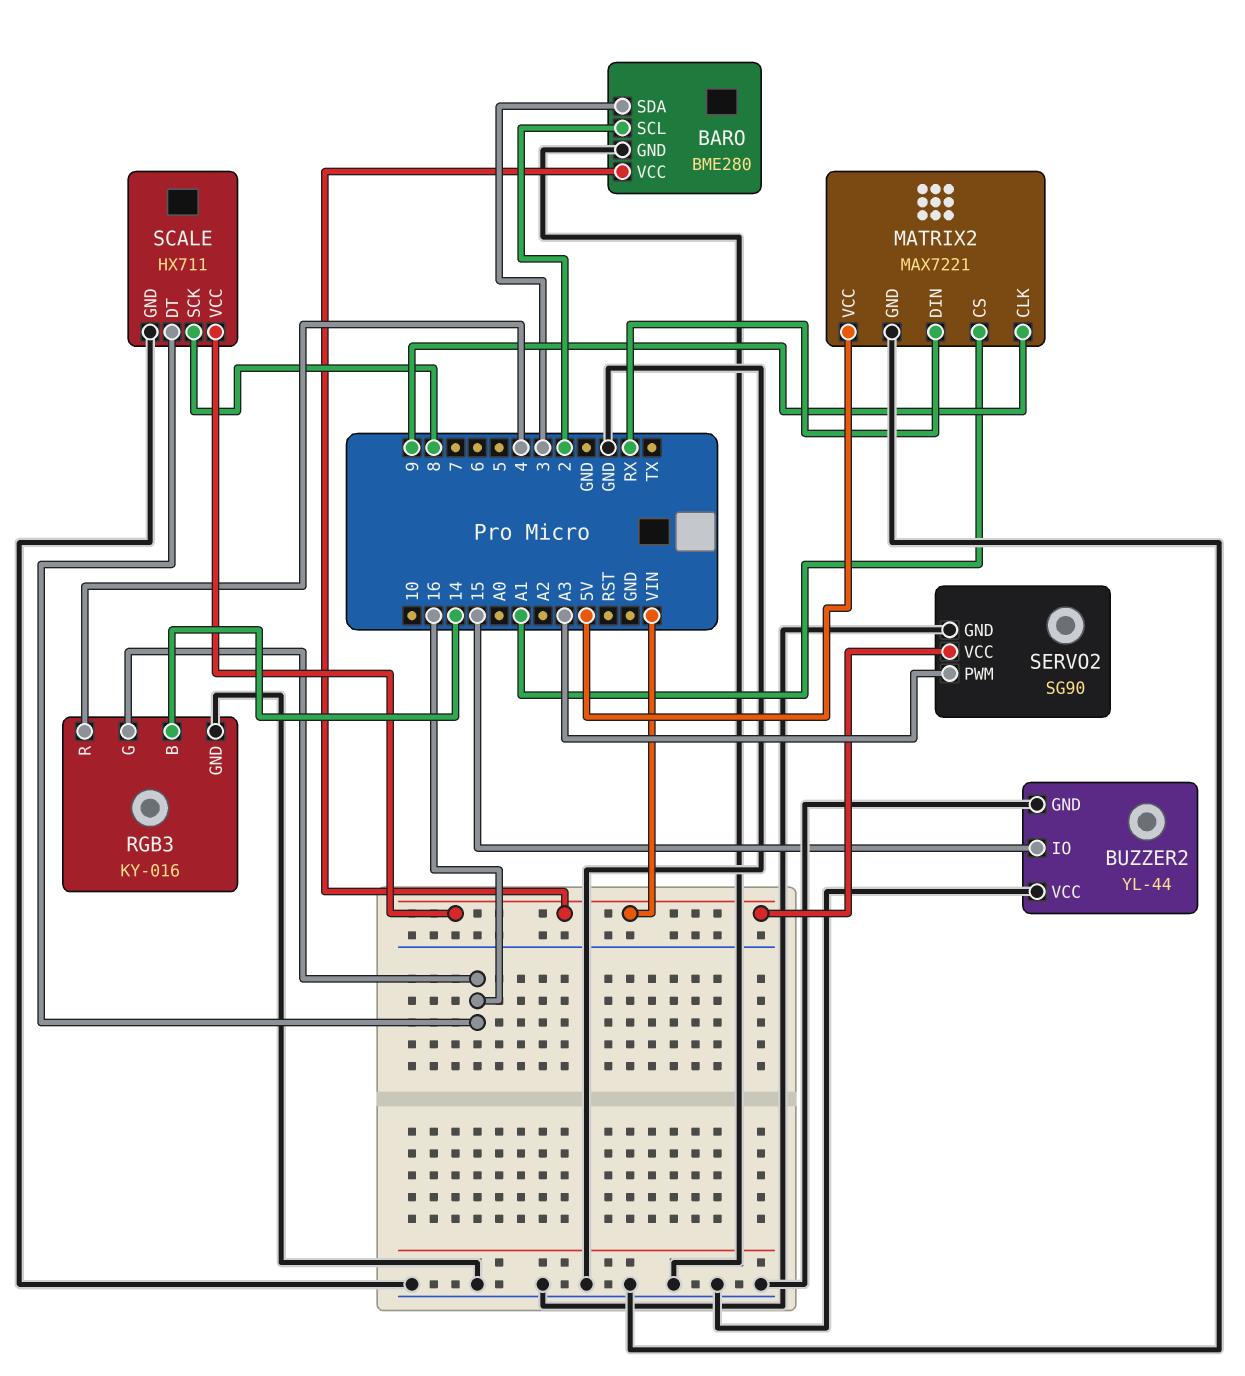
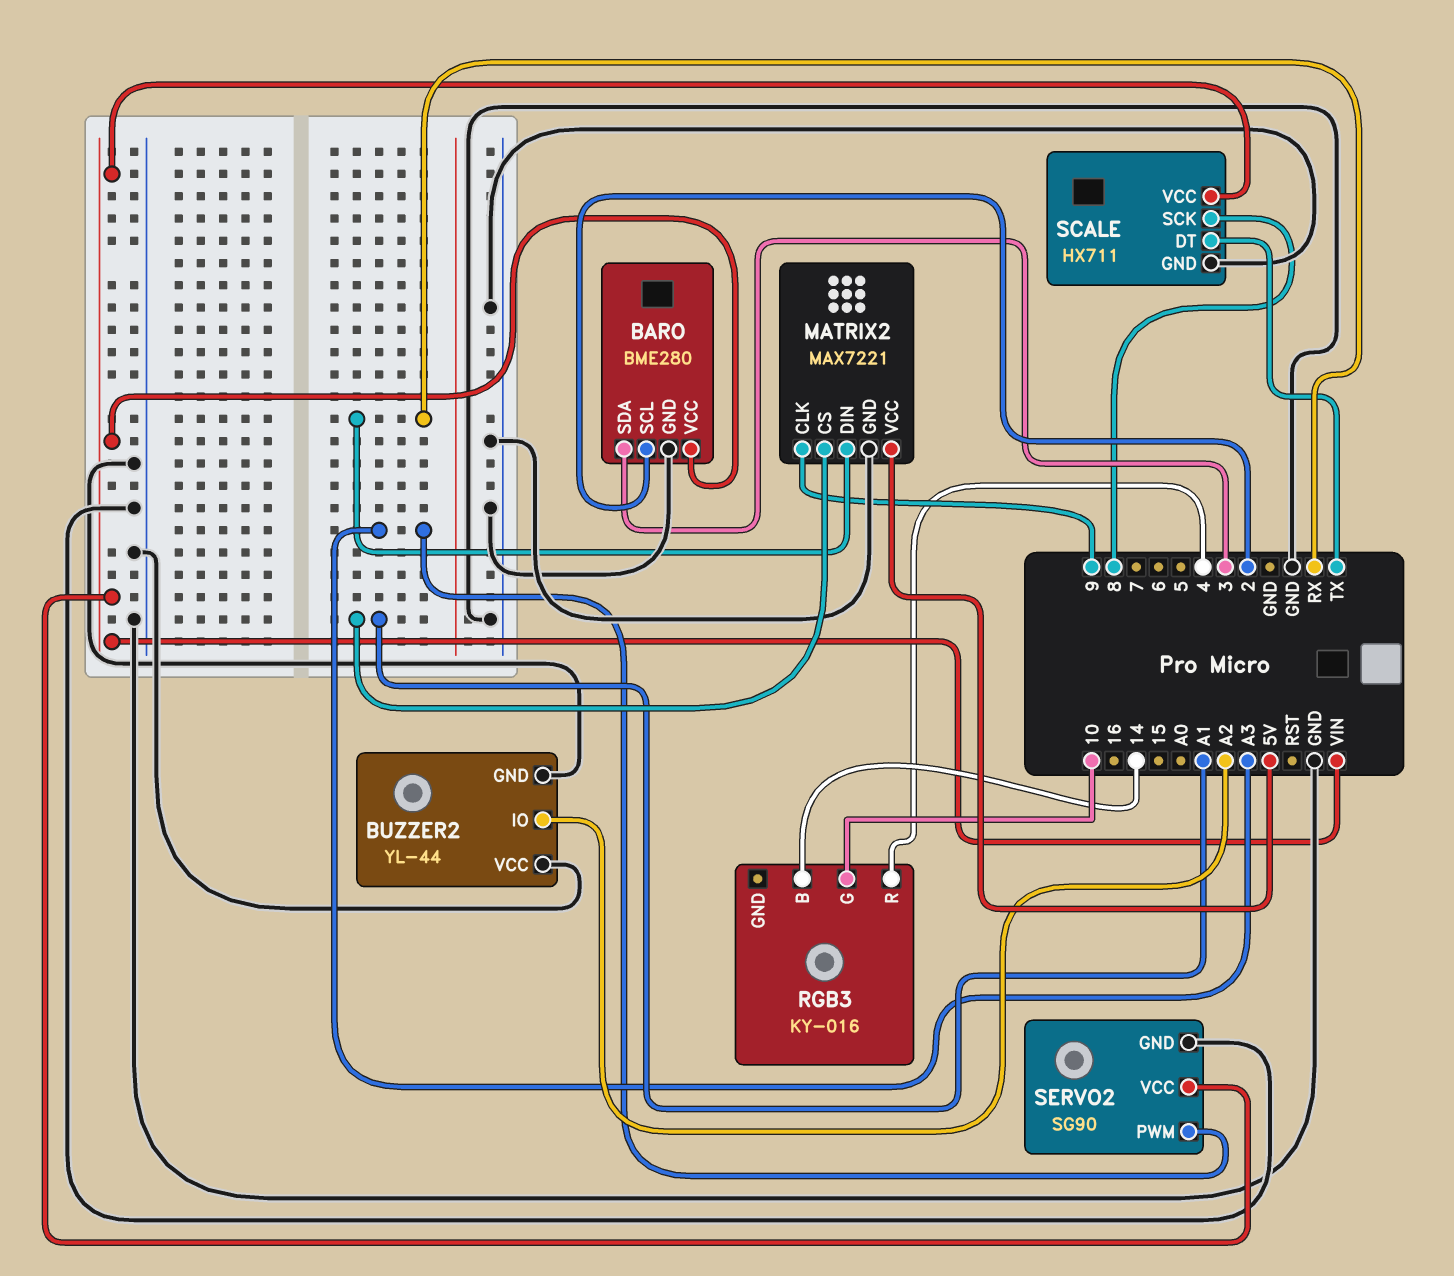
BUZZER2 pin IO: 15 -> A2
RGB3 pin G: 16 -> 10
RGB3 pin GND: GND -> none
SCALE pin DT: 16 -> TX

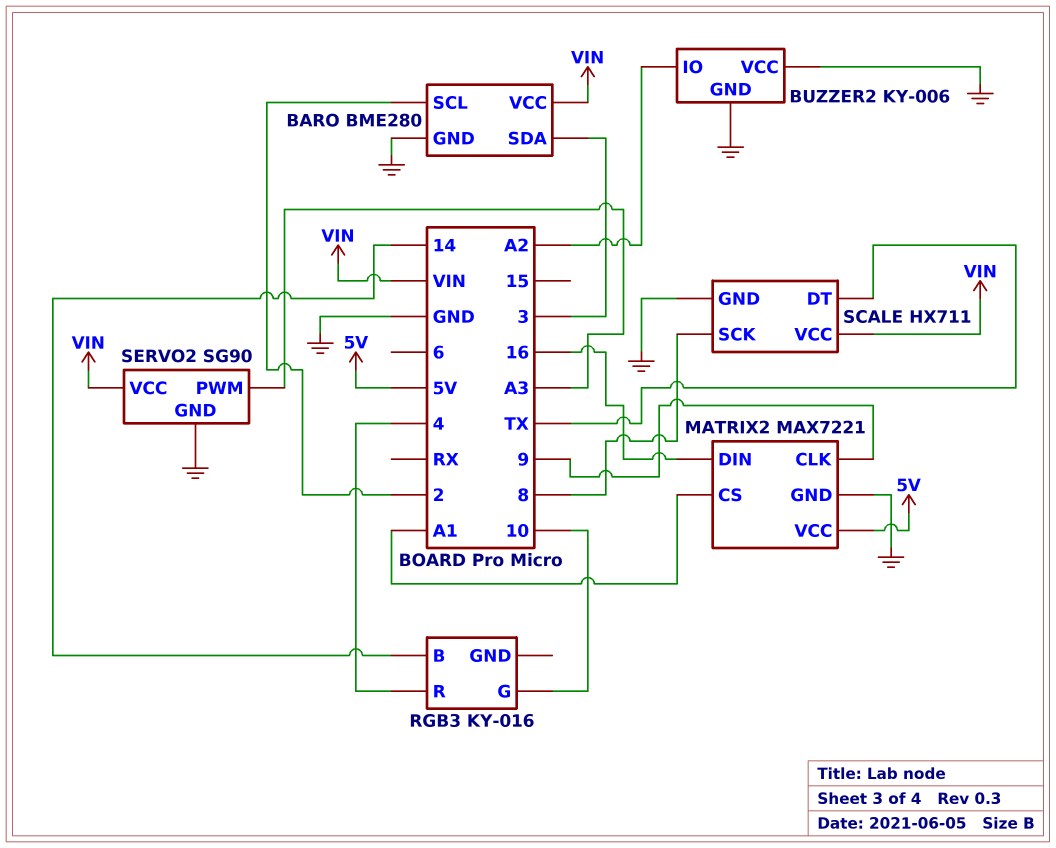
BUZZER2: YL-44 -> KY-006
MATRIX2 pin DIN: RX -> 16

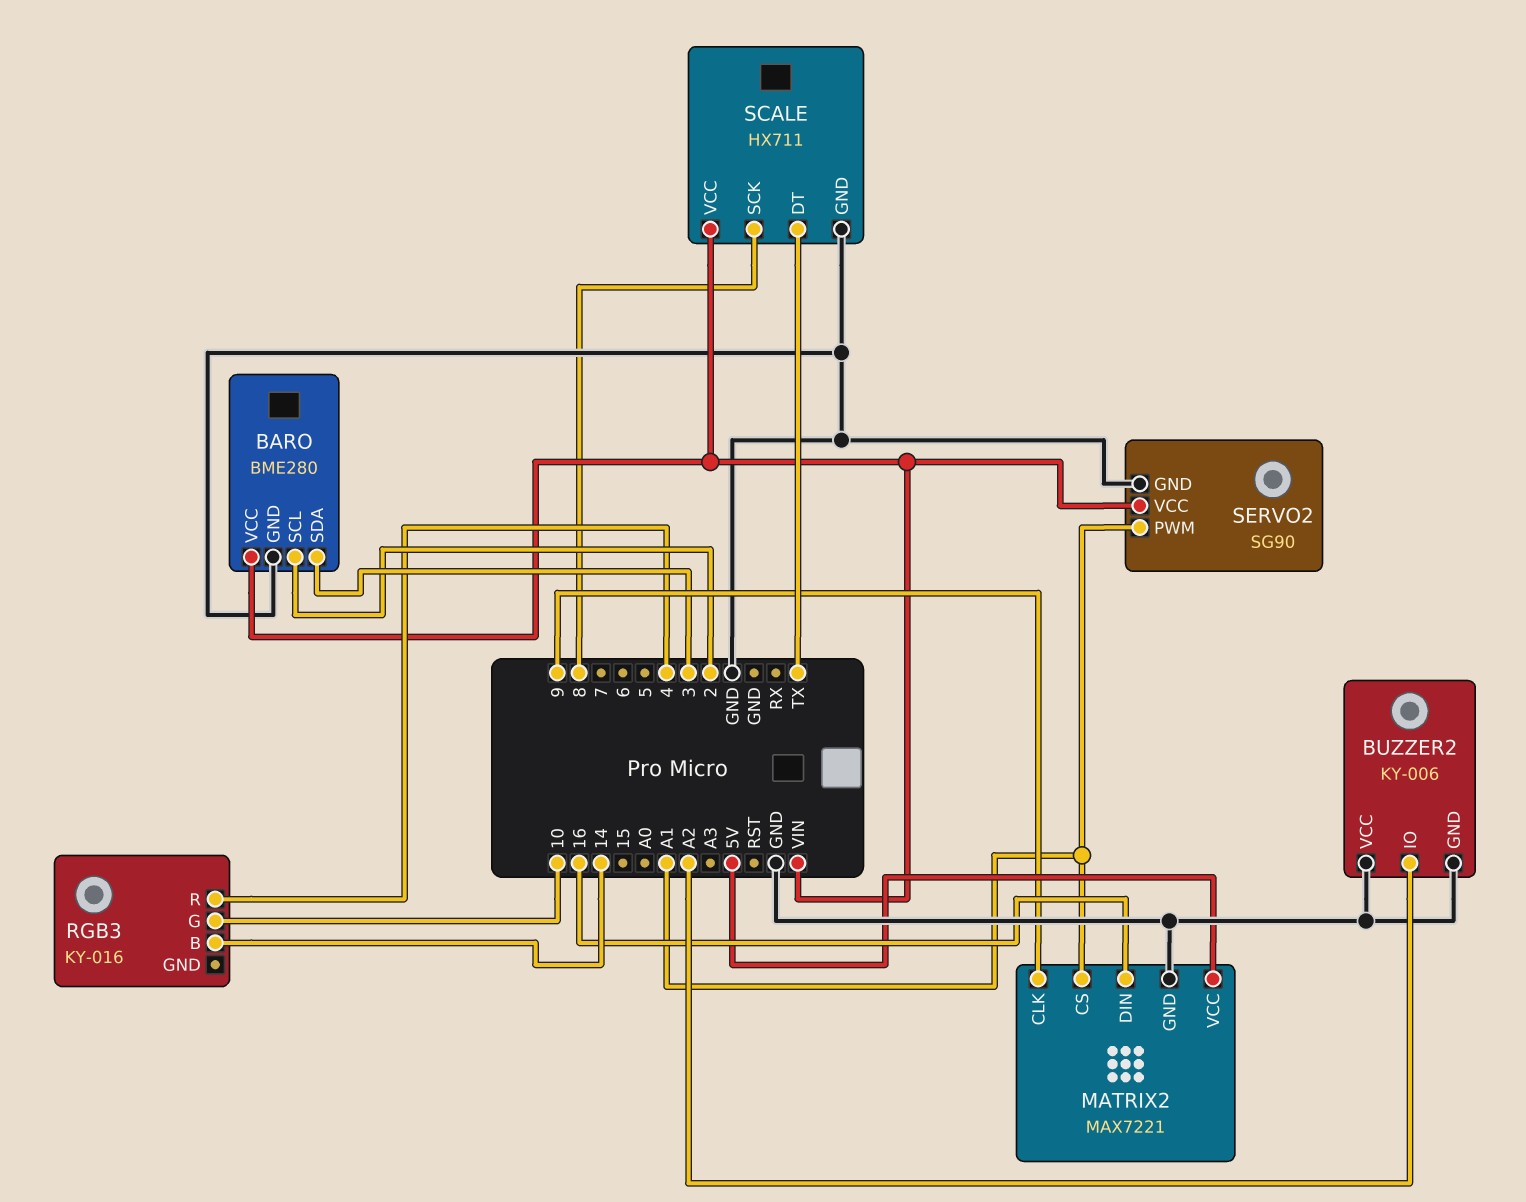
SERVO2 pin PWM: A3 -> A1

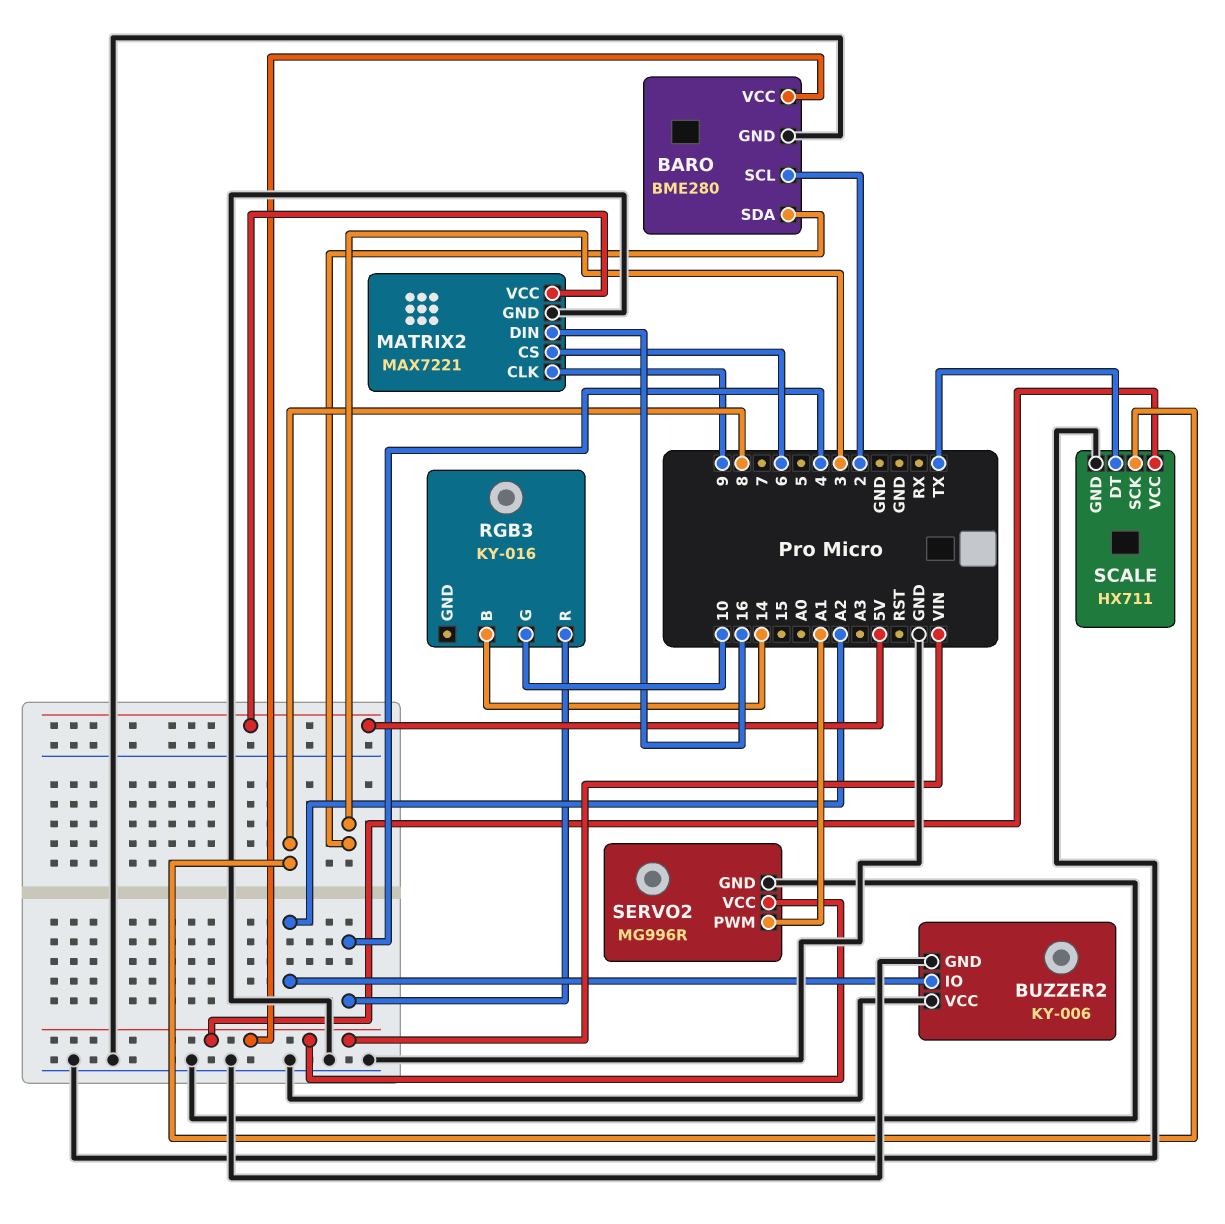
MATRIX2 pin CS: A1 -> 6
SERVO2: SG90 -> MG996R

